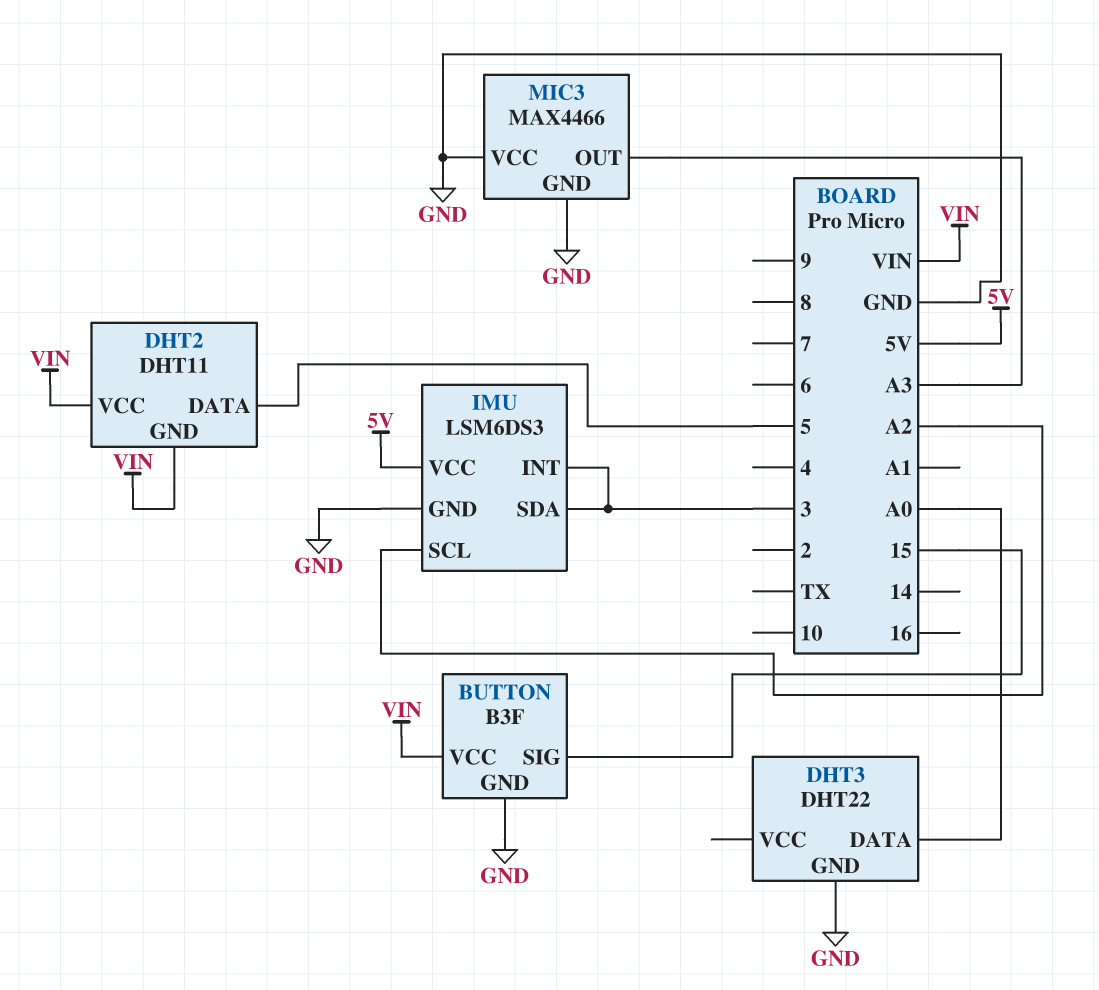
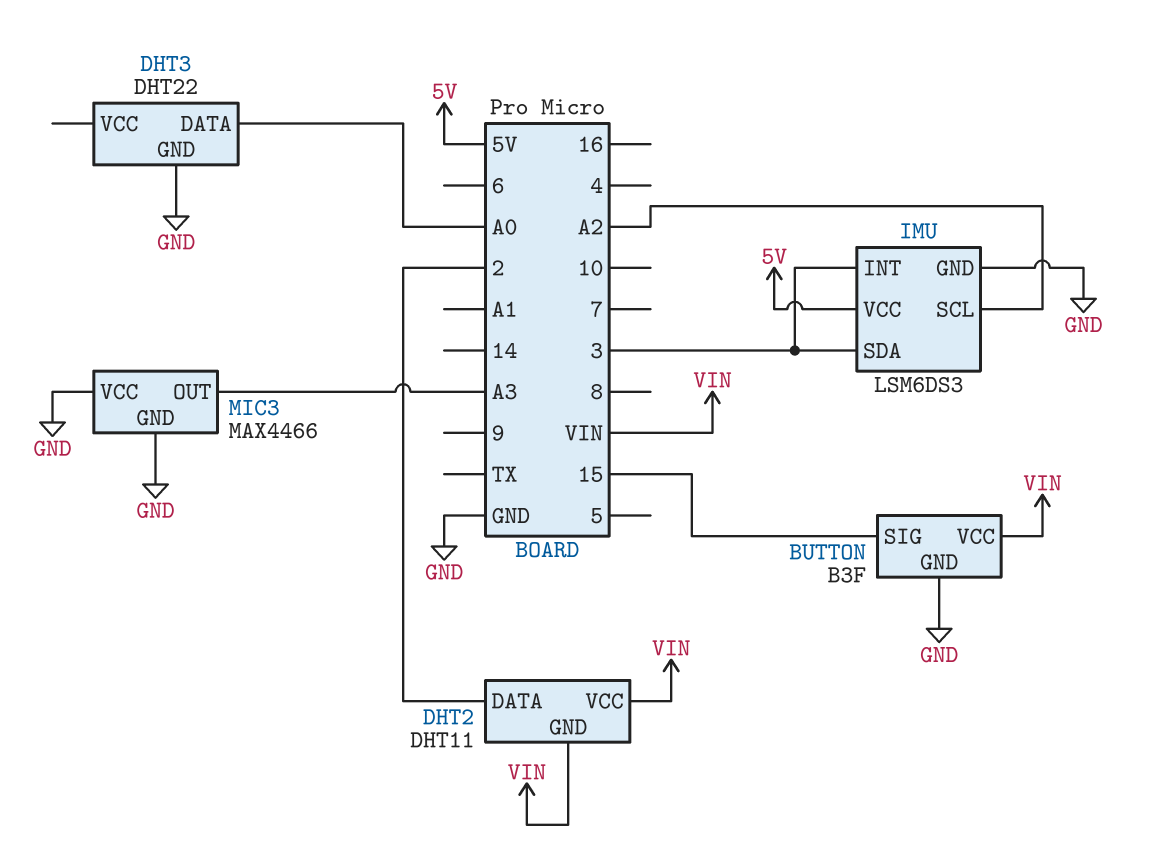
DHT2 pin DATA: 5 -> 2

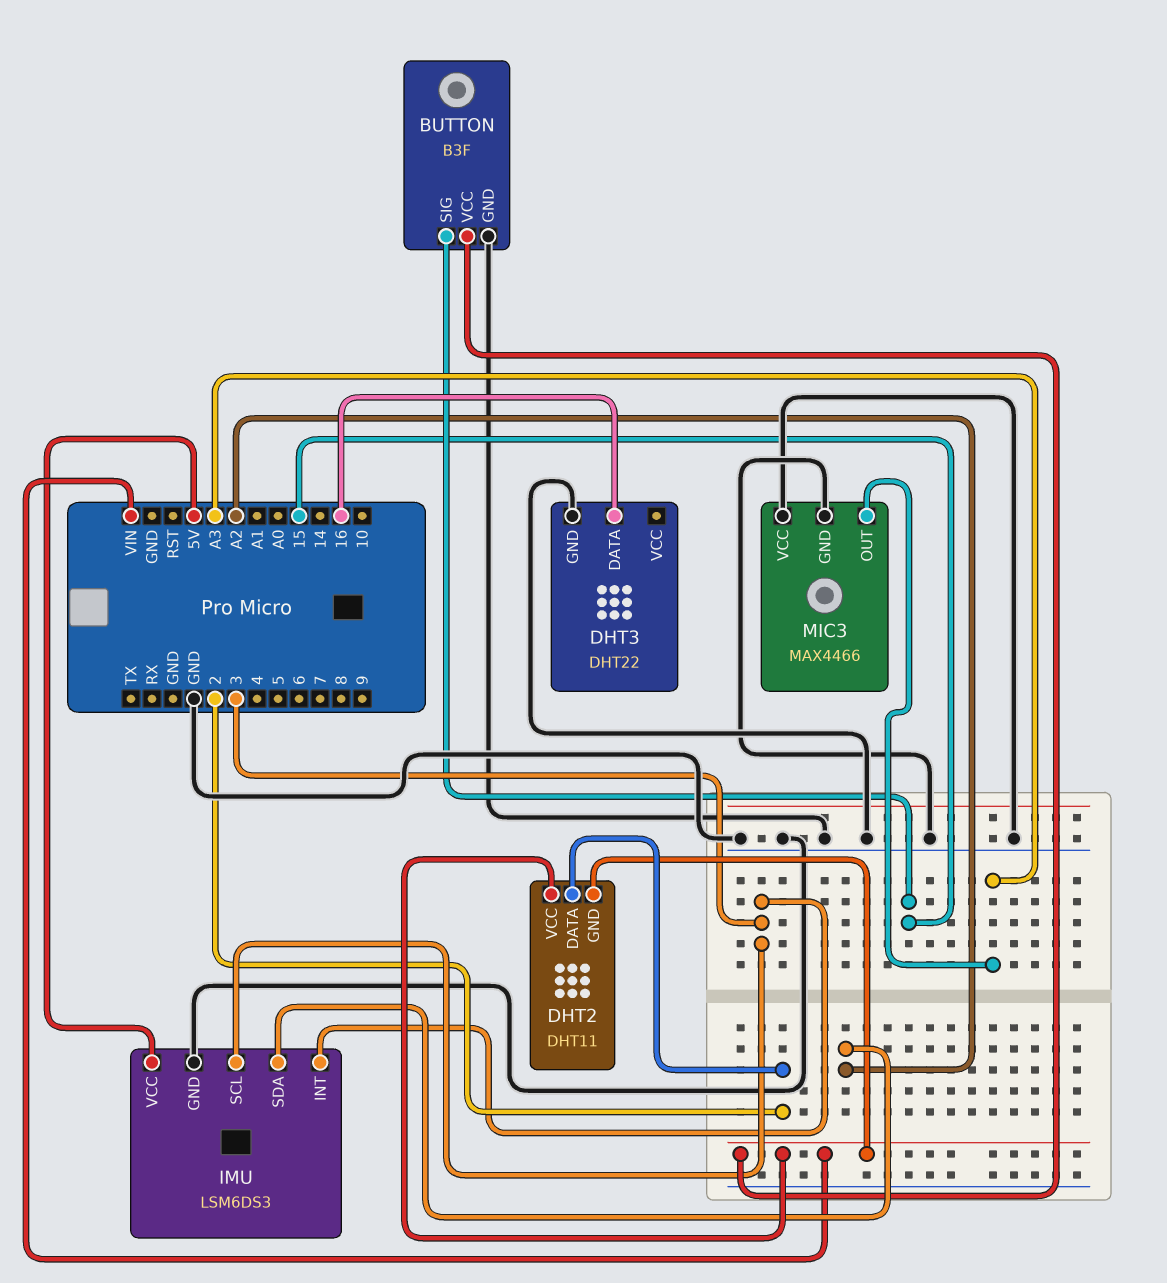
DHT3 pin DATA: A0 -> 16
IMU pin SCL: A2 -> 3
IMU pin SDA: 3 -> A2

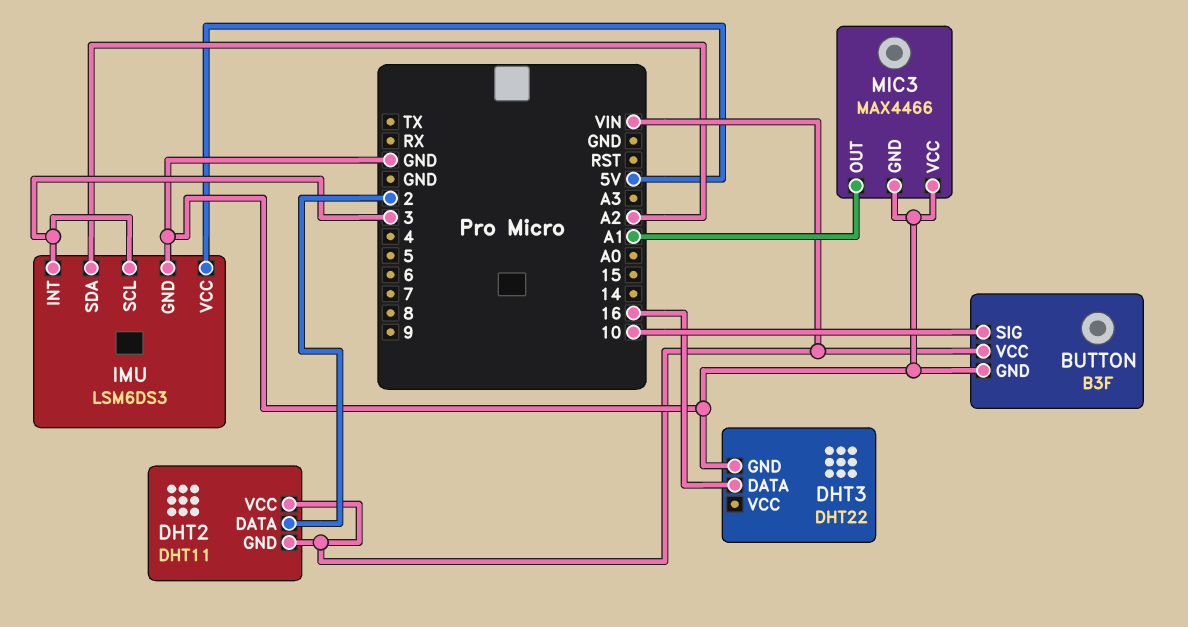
BUTTON pin SIG: 15 -> 10
MIC3 pin OUT: A3 -> A1

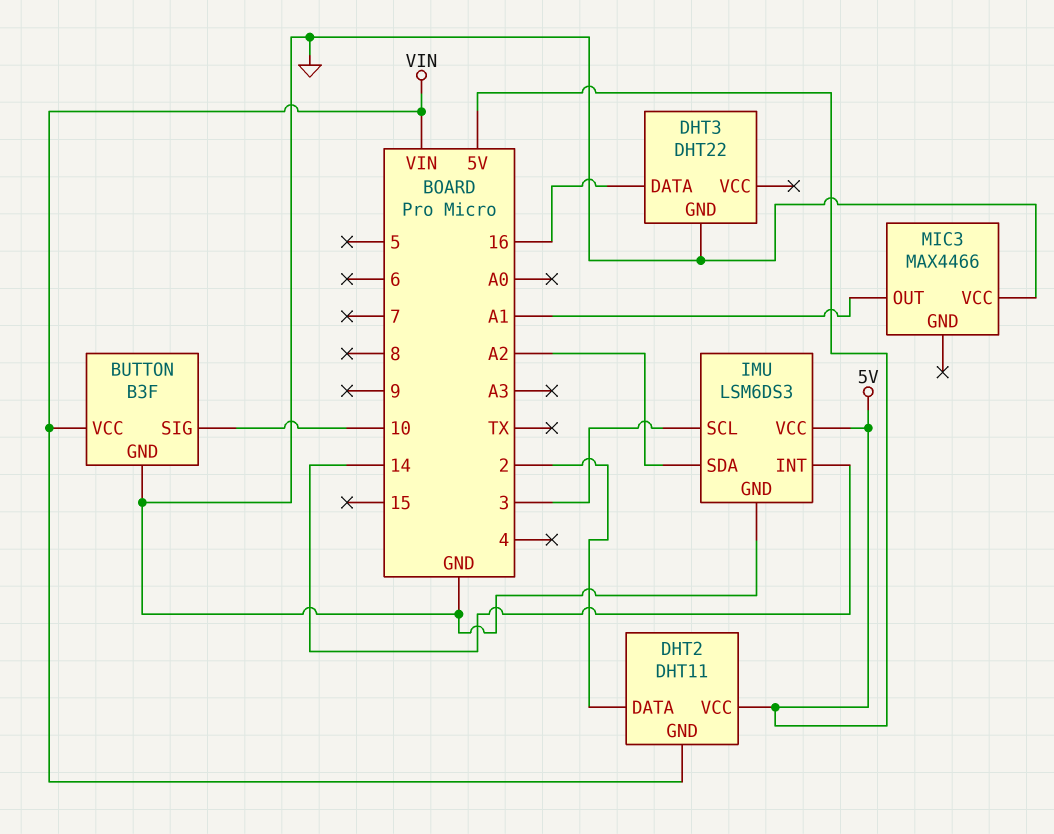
DHT2 pin VCC: VIN -> 5V
IMU pin INT: 3 -> 14
MIC3 pin GND: GND -> none

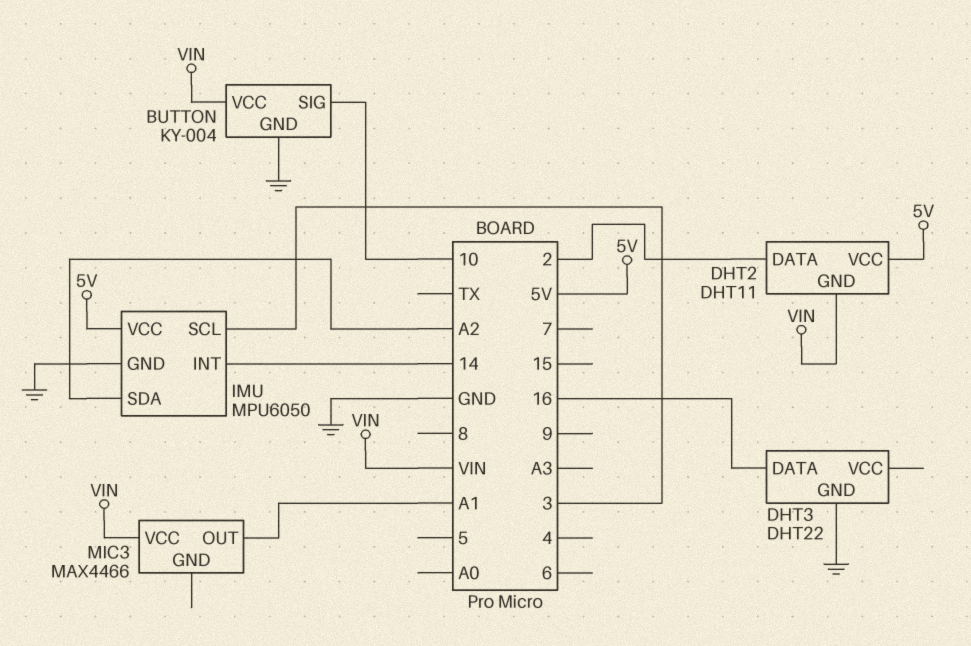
BUTTON: B3F -> KY-004
IMU: LSM6DS3 -> MPU6050
MIC3 pin VCC: GND -> VIN

